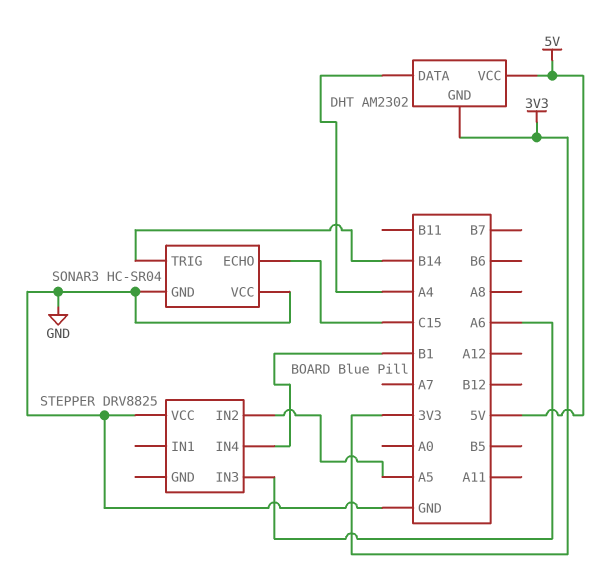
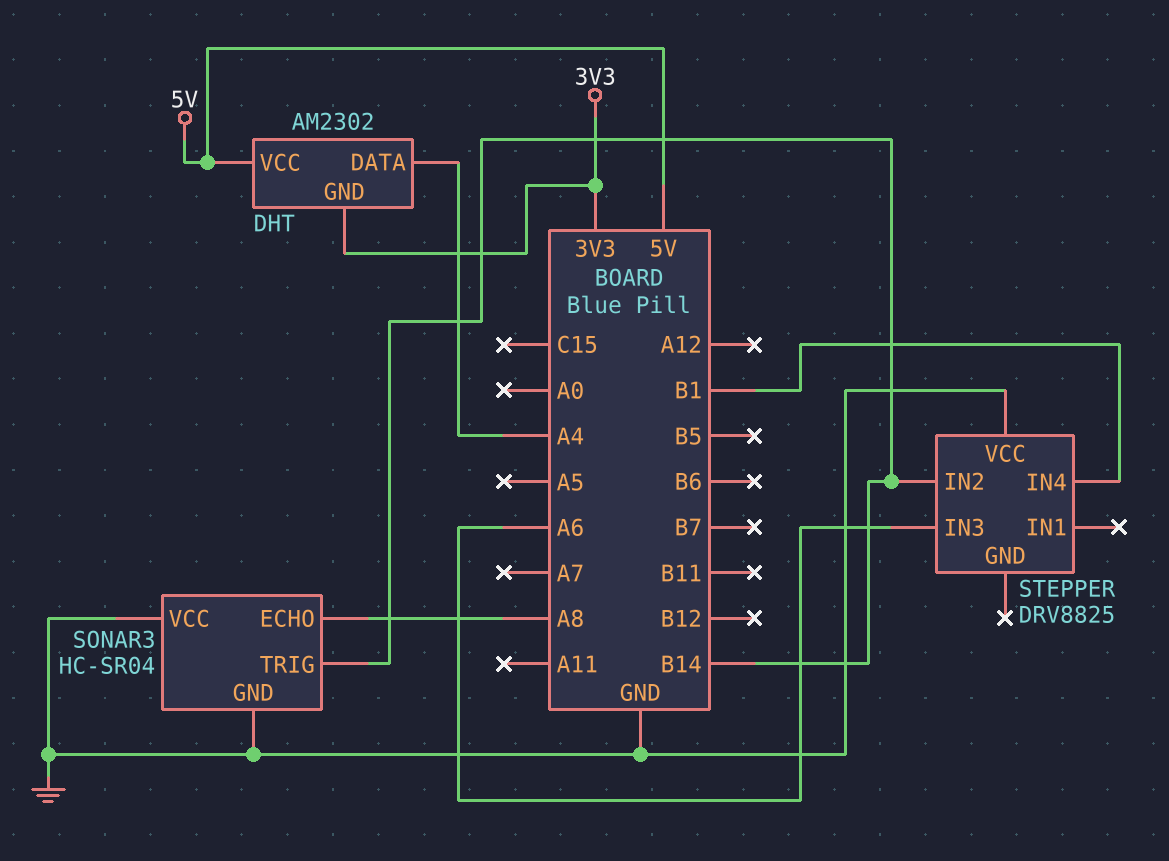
SONAR3 pin ECHO: C15 -> A8
STEPPER pin IN2: A5 -> B14

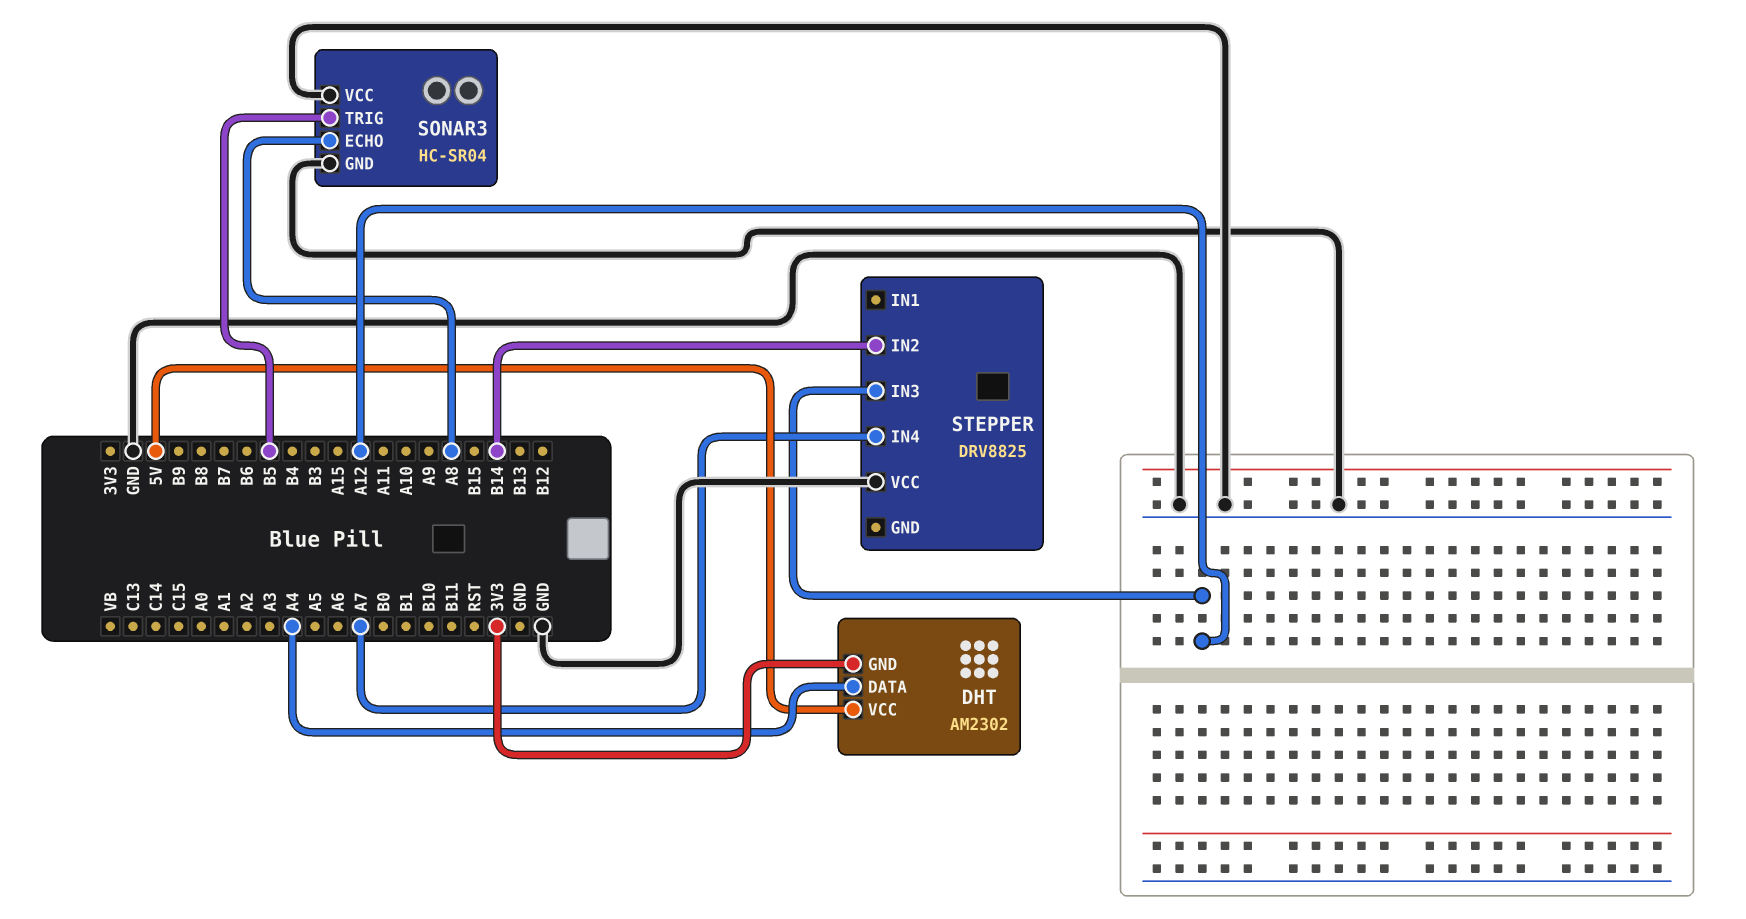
SONAR3 pin TRIG: B14 -> B5
STEPPER pin IN3: A6 -> A12
STEPPER pin IN4: B1 -> A7

